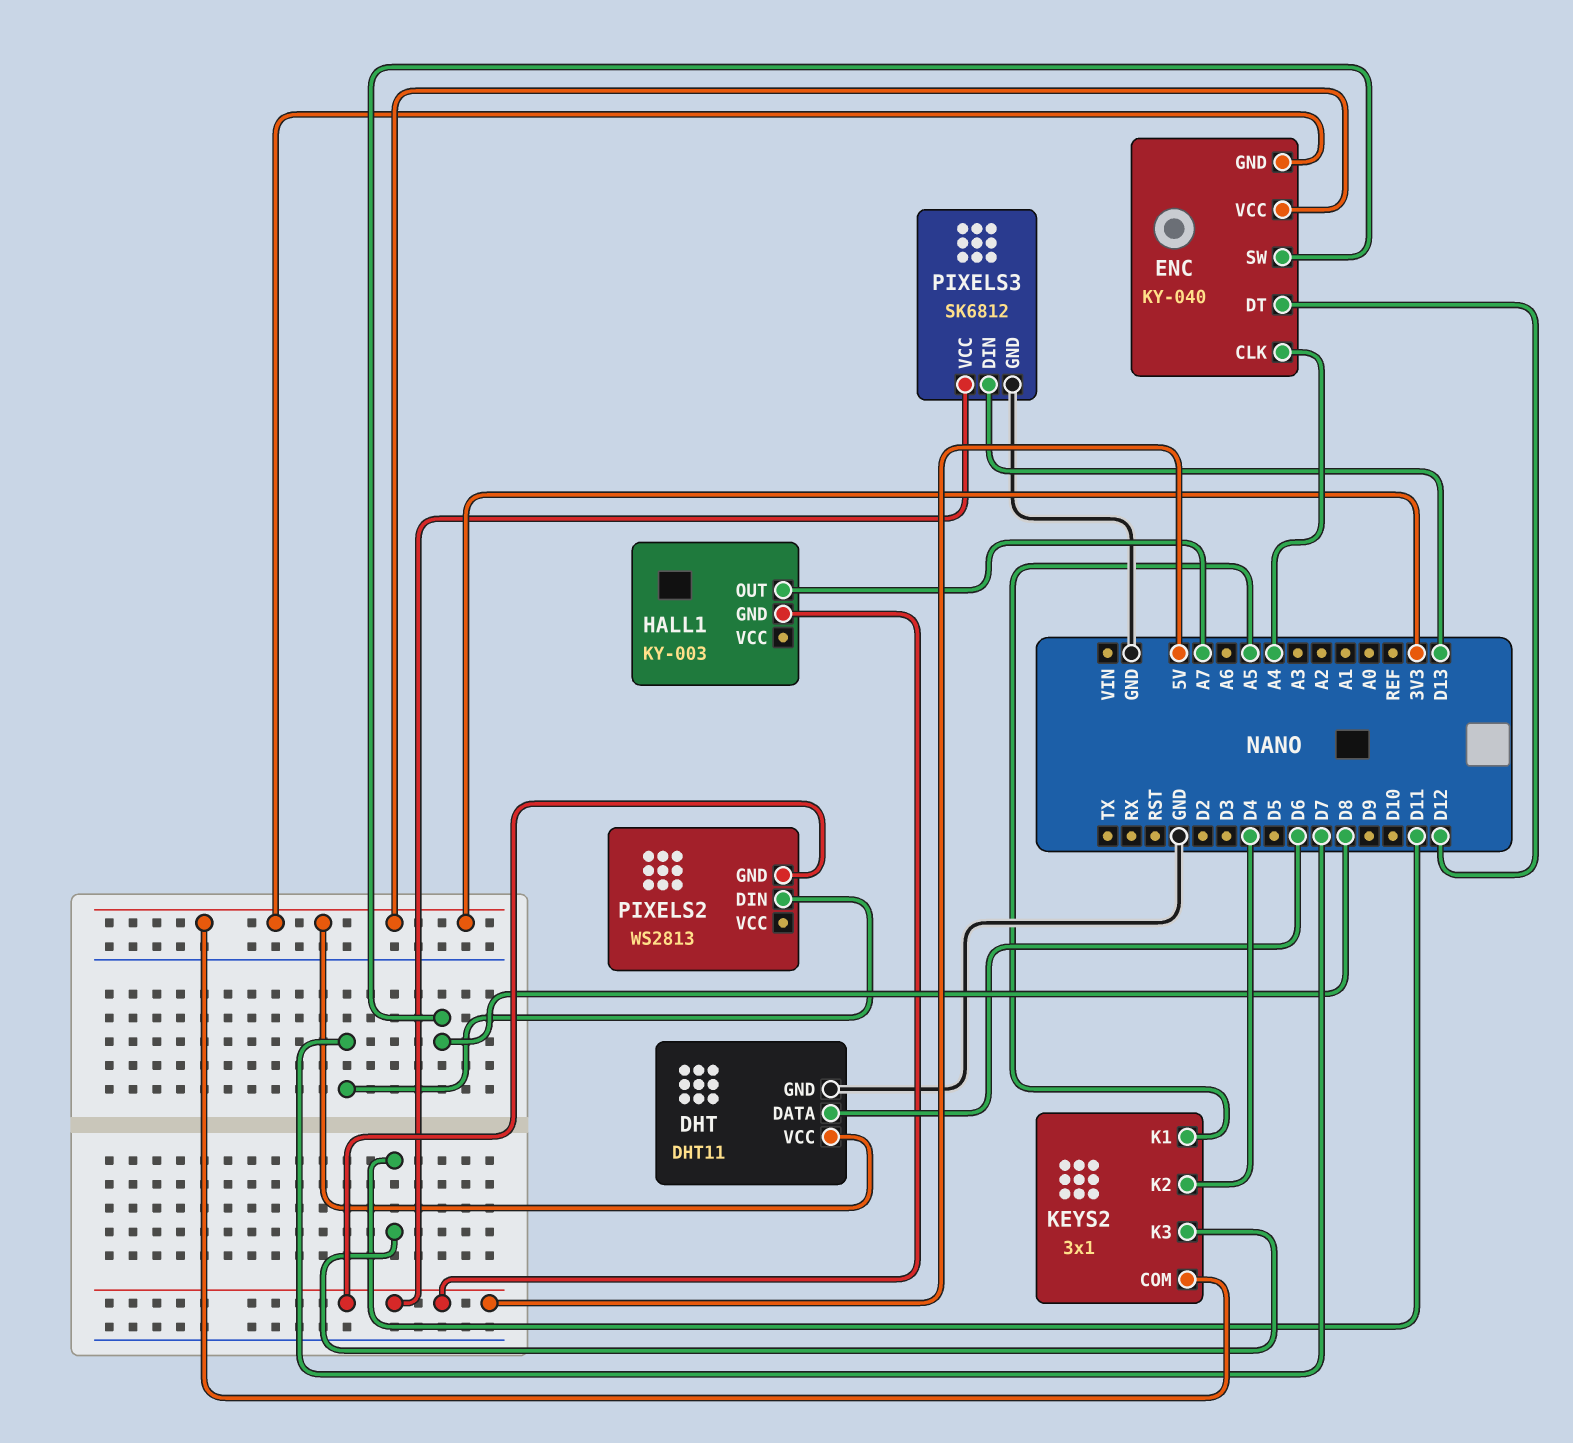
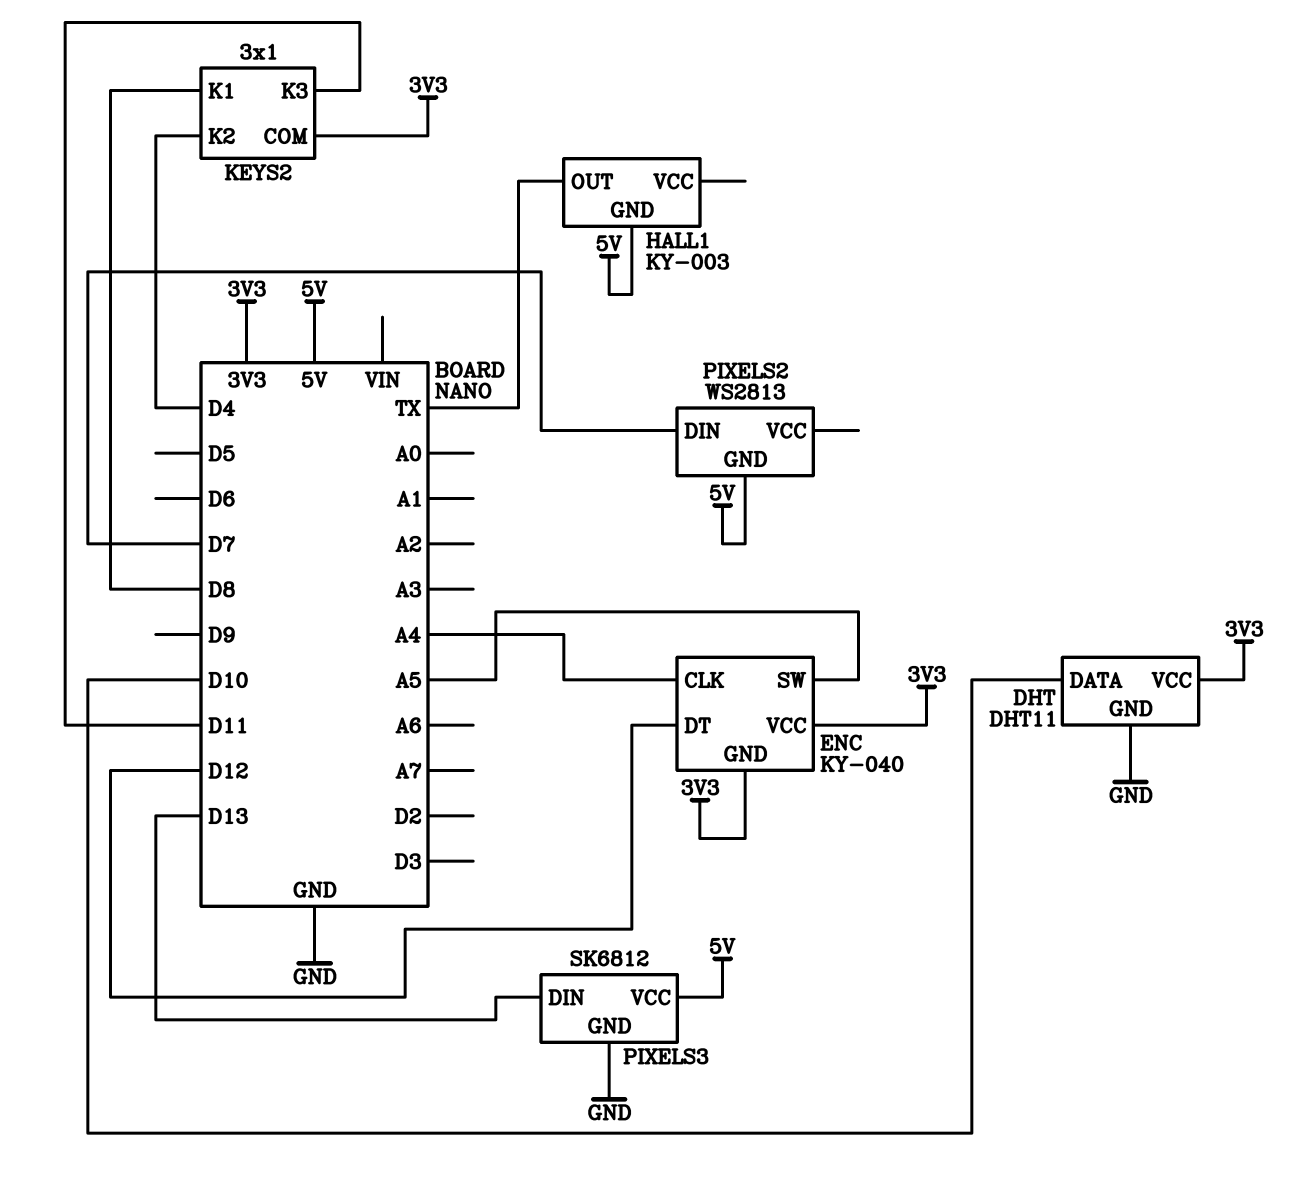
DHT pin DATA: D6 -> D10
ENC pin SW: D8 -> A5
HALL1 pin OUT: A7 -> TX
KEYS2 pin K1: A5 -> D8

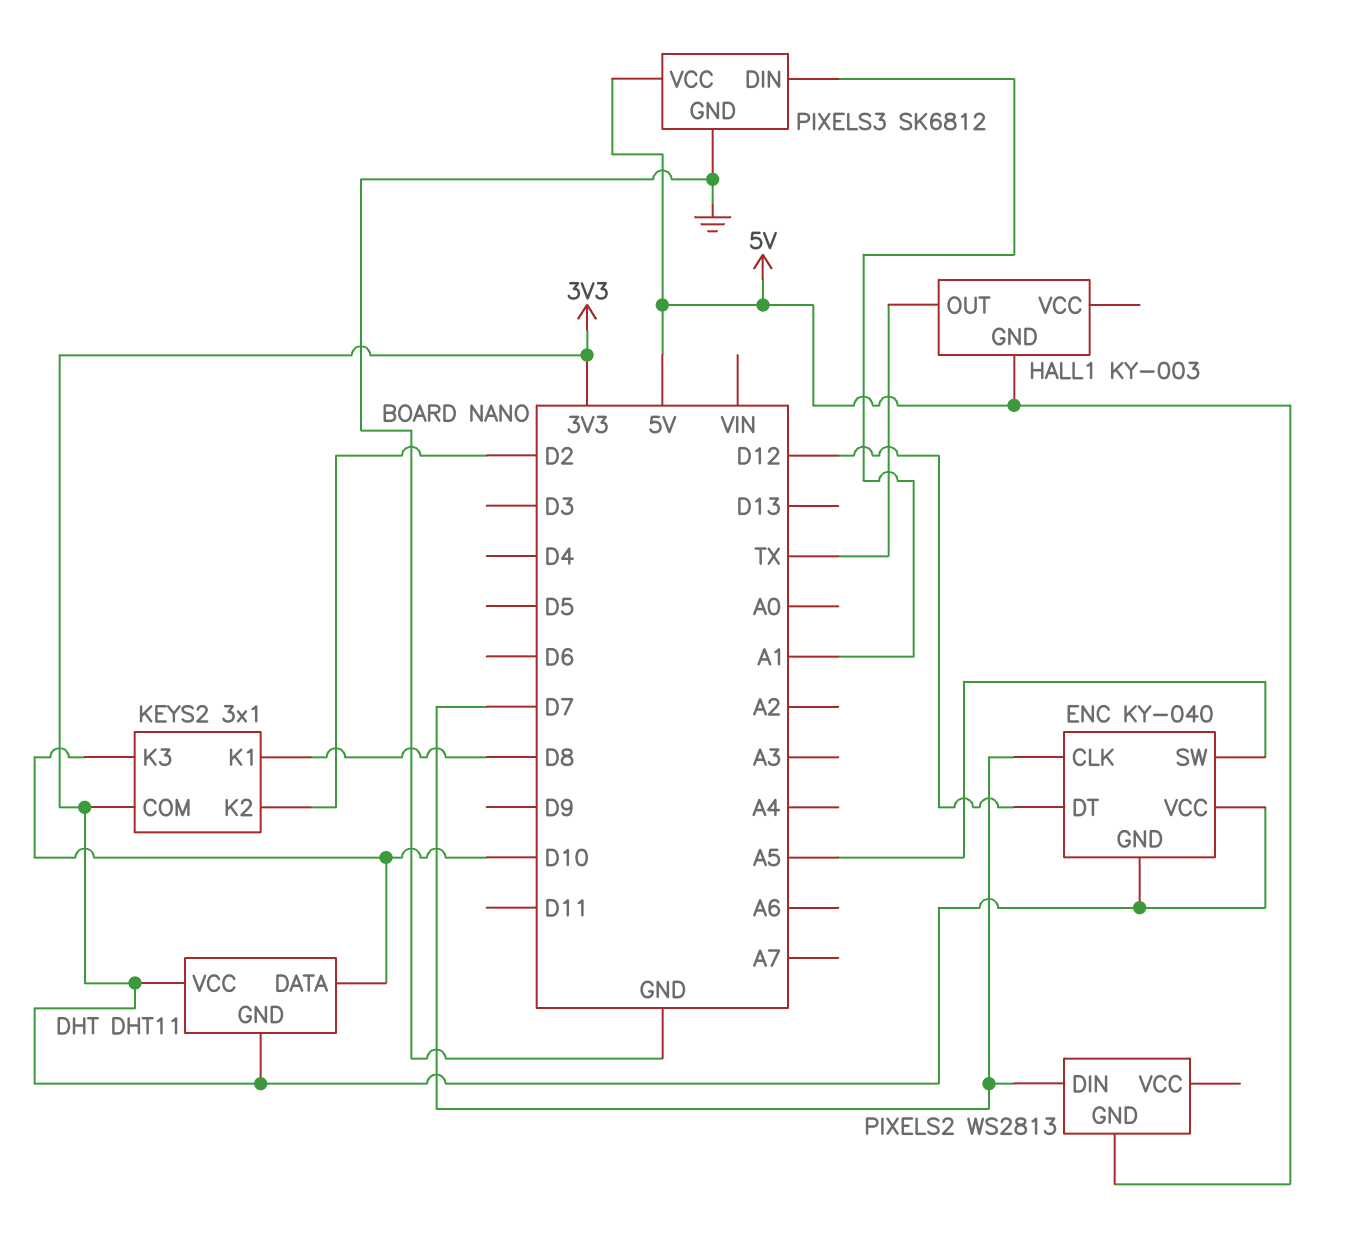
DHT pin GND: GND -> 3V3
ENC pin CLK: A4 -> D7
KEYS2 pin K2: D4 -> D2
KEYS2 pin K3: D11 -> D10
PIXELS3 pin DIN: D13 -> A1

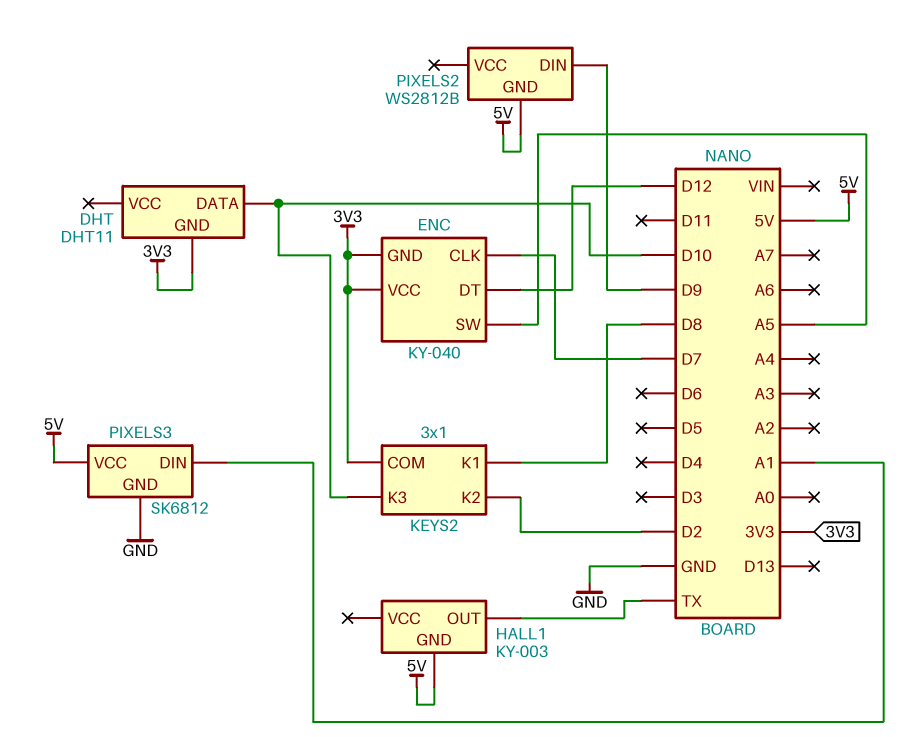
DHT pin VCC: 3V3 -> none
PIXELS2: WS2813 -> WS2812B
PIXELS2 pin DIN: D7 -> D9

